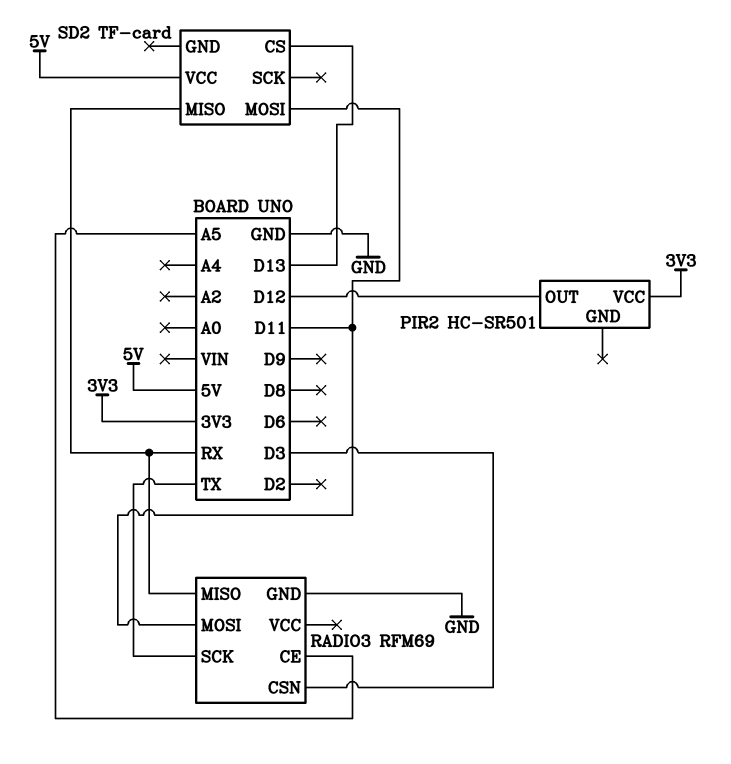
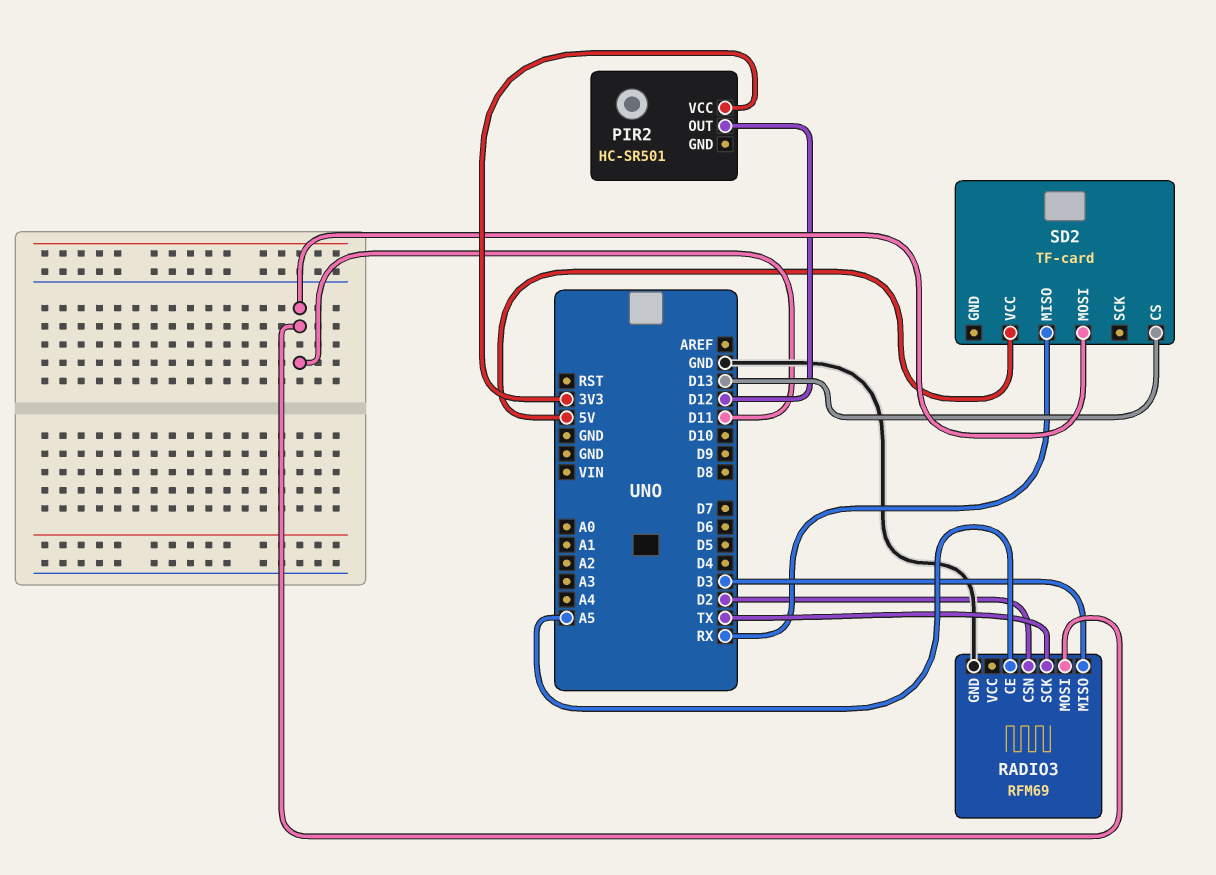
RADIO3 pin CSN: D3 -> D2
RADIO3 pin MISO: RX -> D3

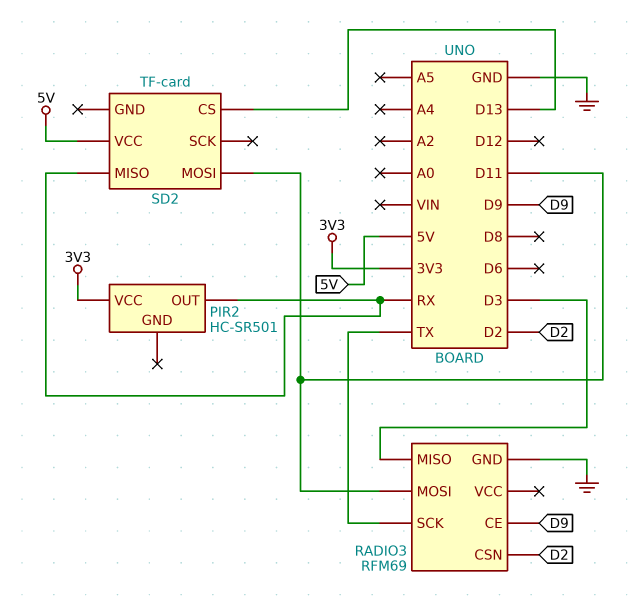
PIR2 pin OUT: D12 -> RX
RADIO3 pin CE: A5 -> D9

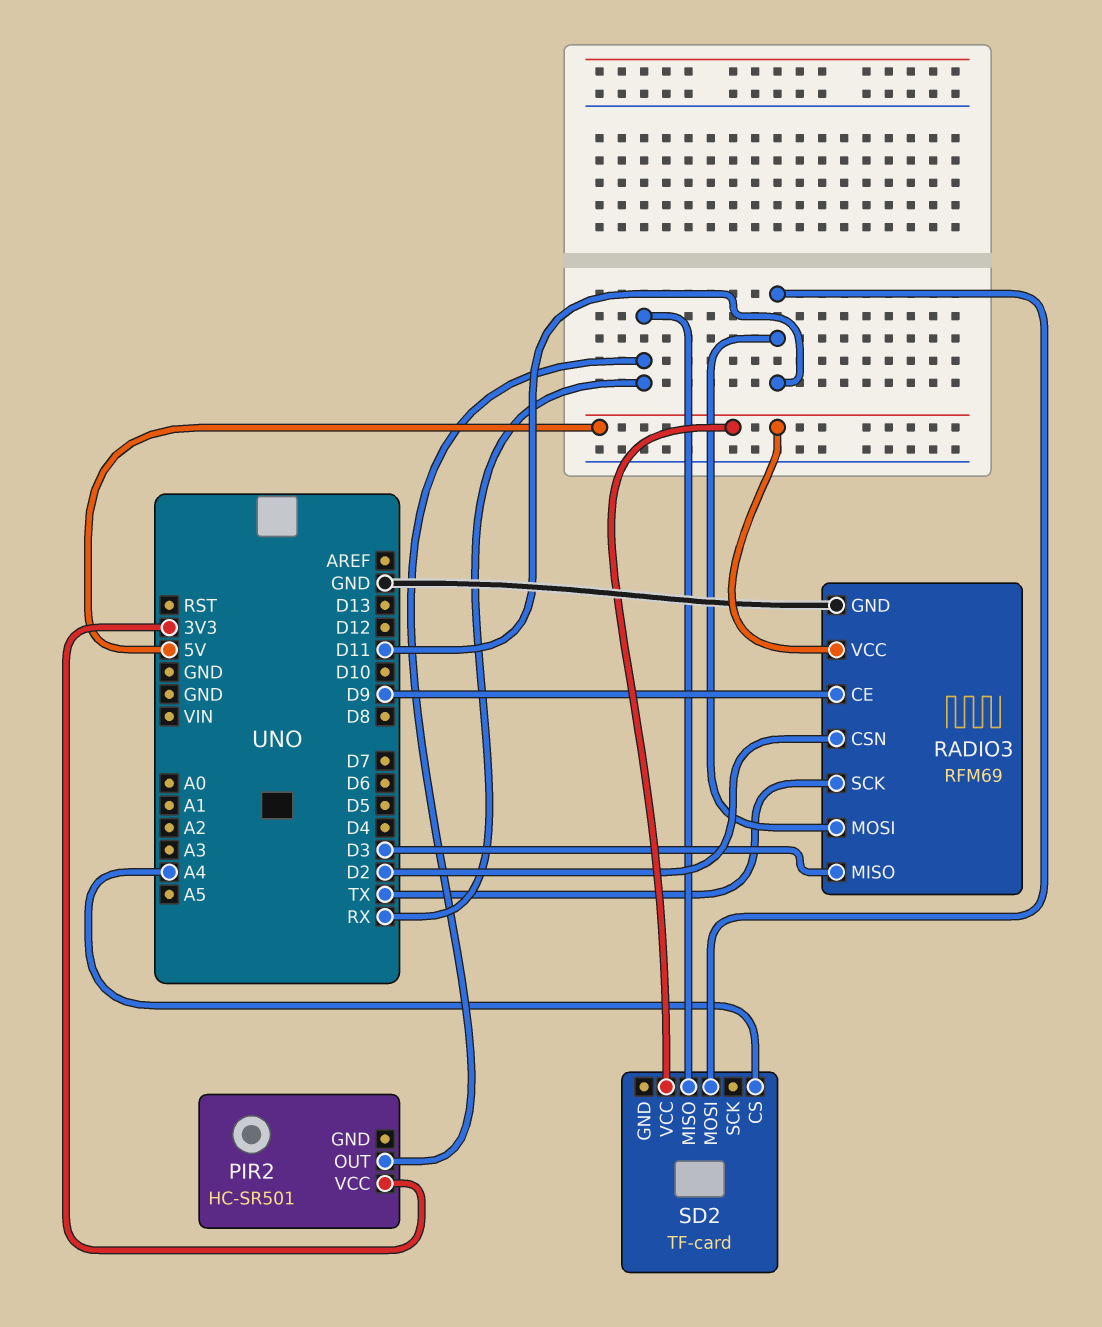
RADIO3 pin VCC: none -> 5V
SD2 pin CS: D13 -> A4

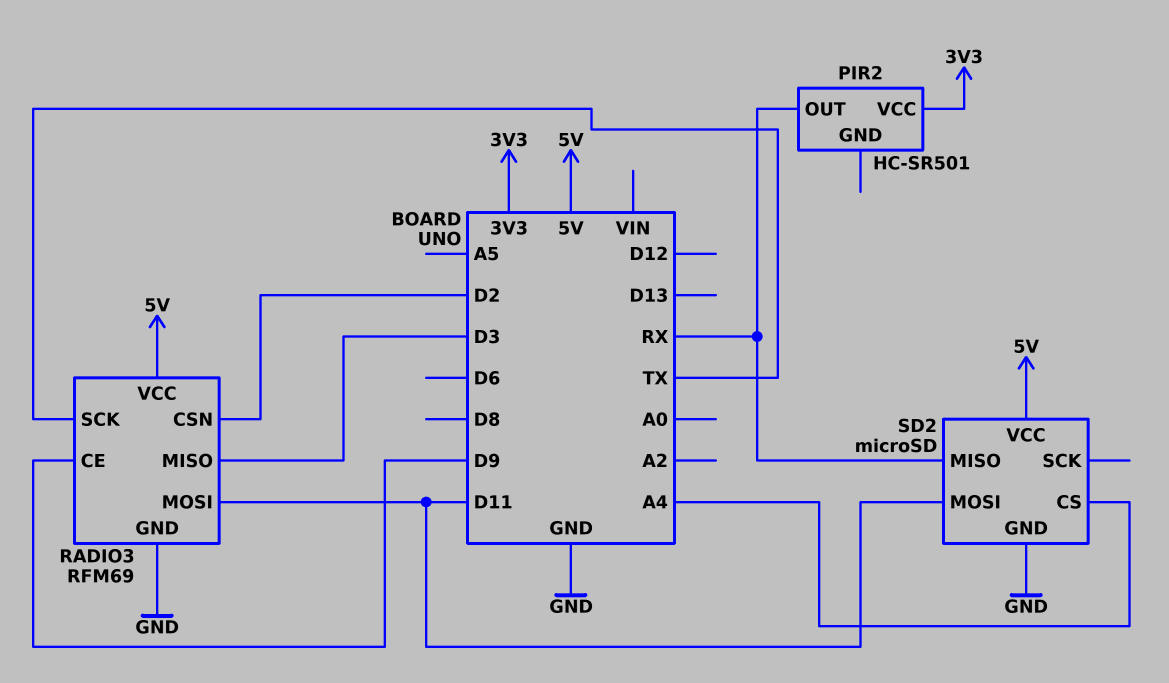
SD2: TF-card -> microSD
SD2 pin GND: none -> GND

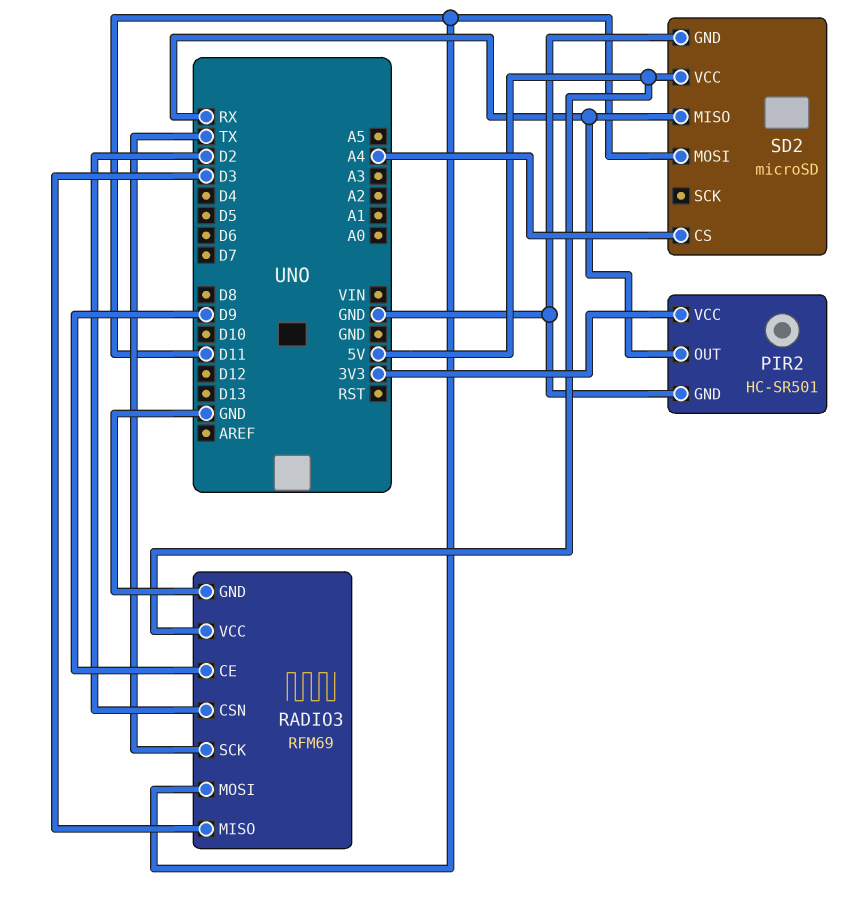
PIR2 pin GND: none -> GND

